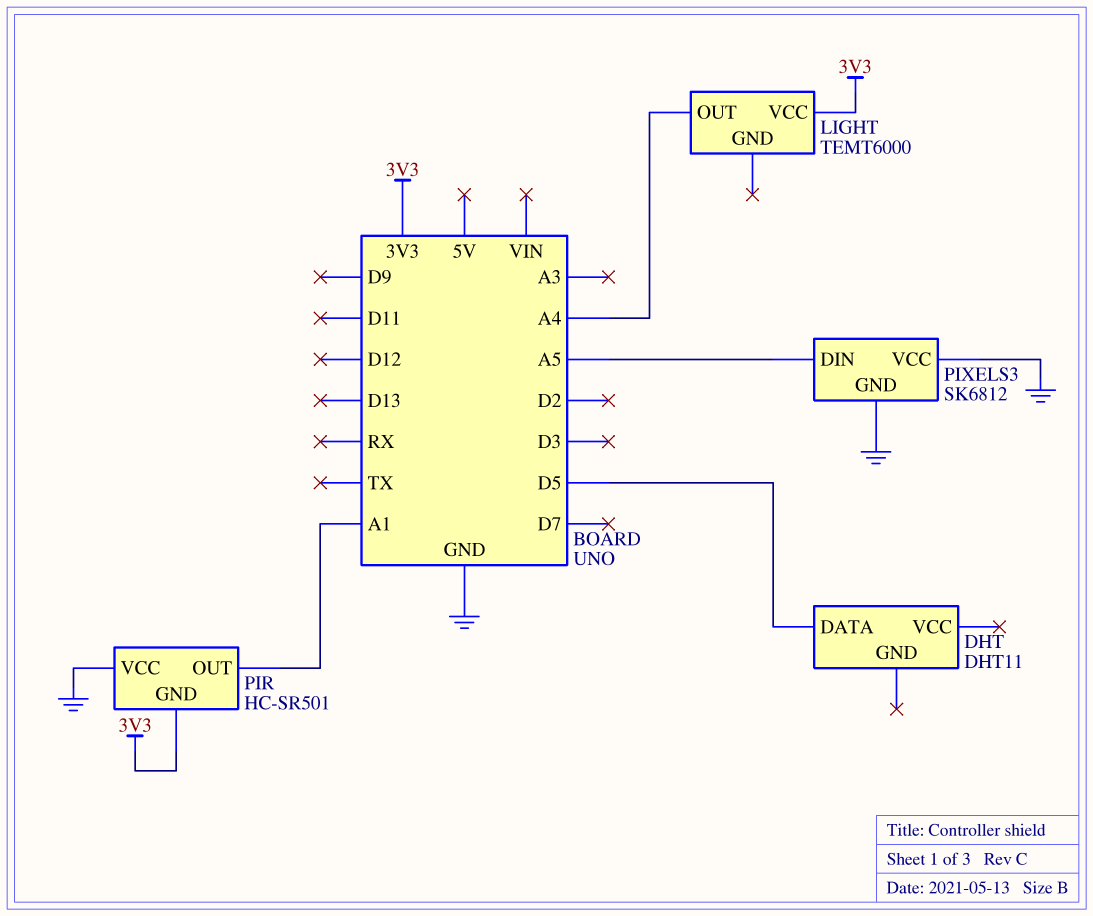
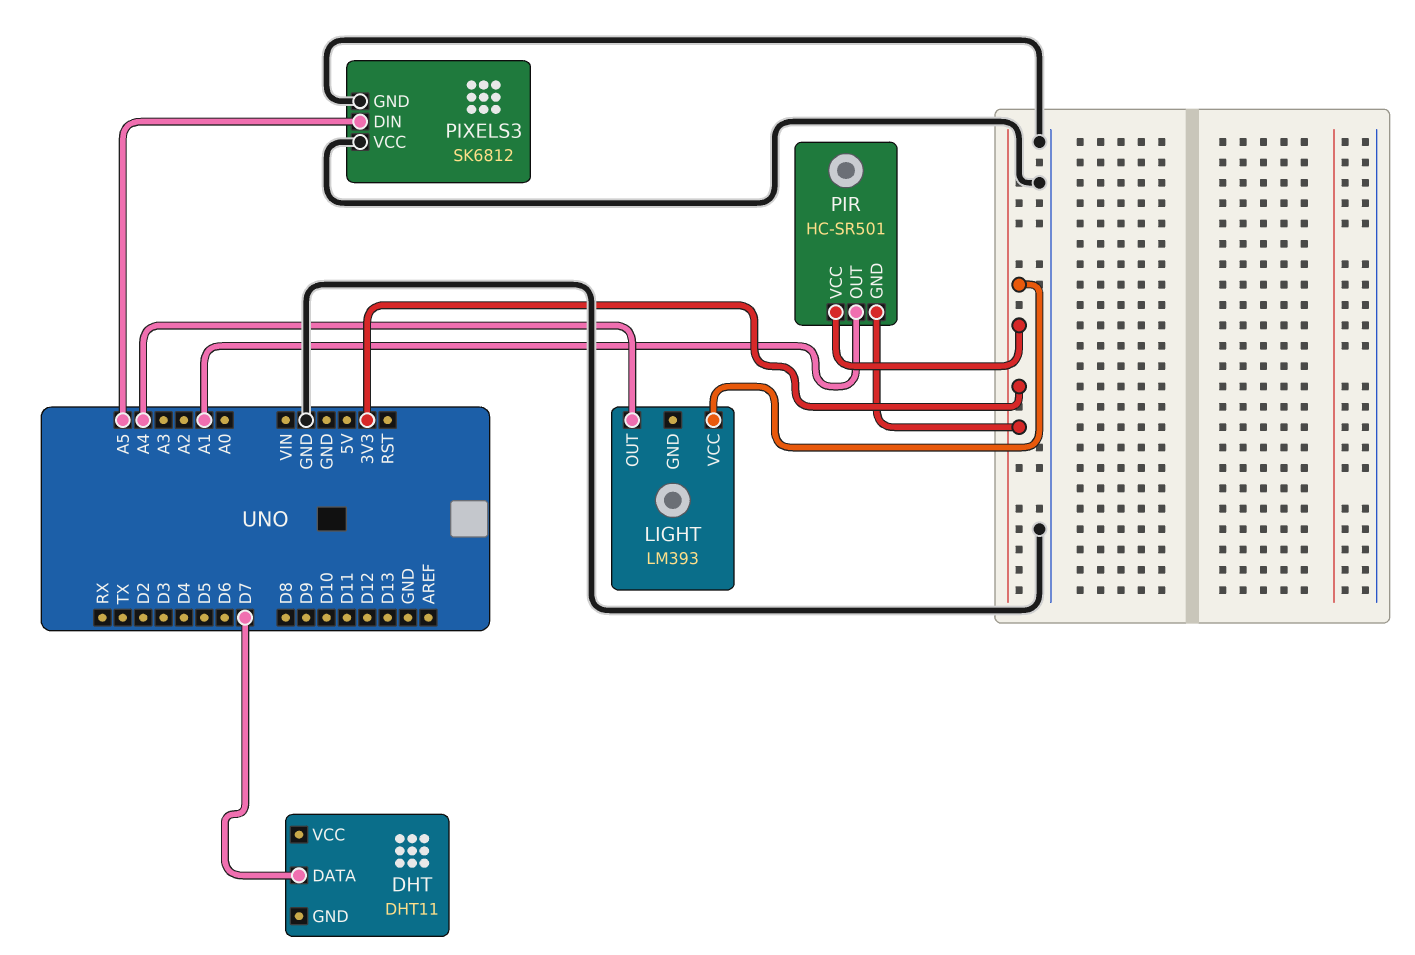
DHT pin DATA: D5 -> D7
LIGHT: TEMT6000 -> LM393
PIR pin VCC: GND -> 3V3

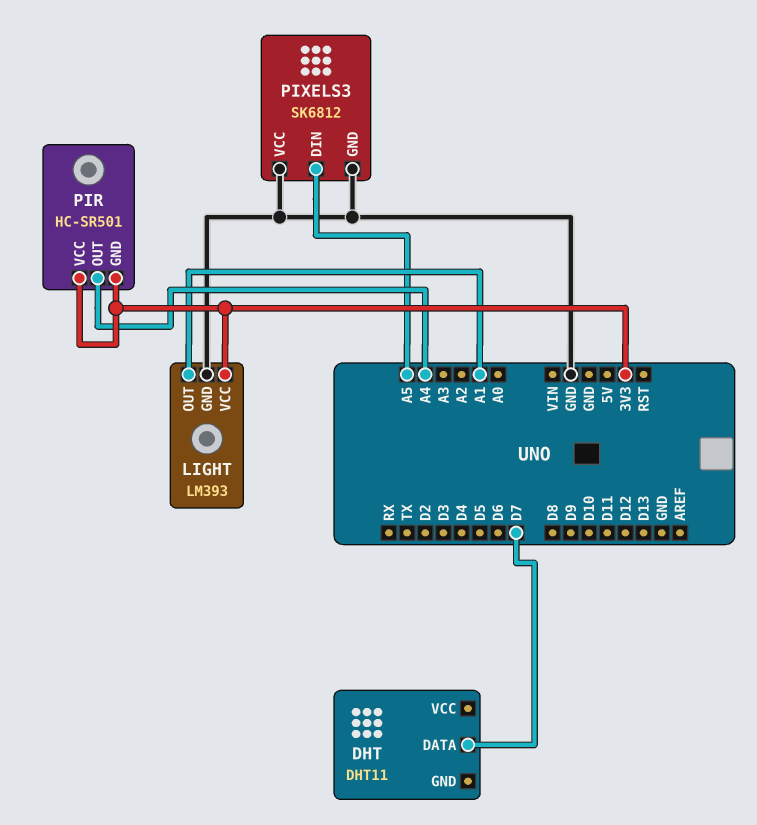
LIGHT pin GND: none -> GND
LIGHT pin OUT: A4 -> A1
PIR pin OUT: A1 -> A4

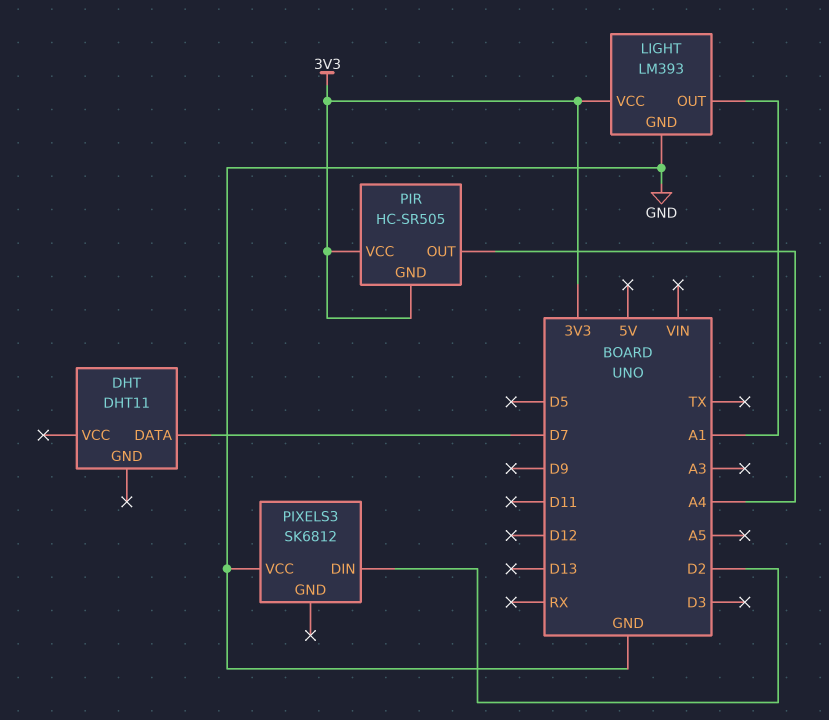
PIR: HC-SR501 -> HC-SR505
PIXELS3 pin DIN: A5 -> D2
PIXELS3 pin GND: GND -> none

